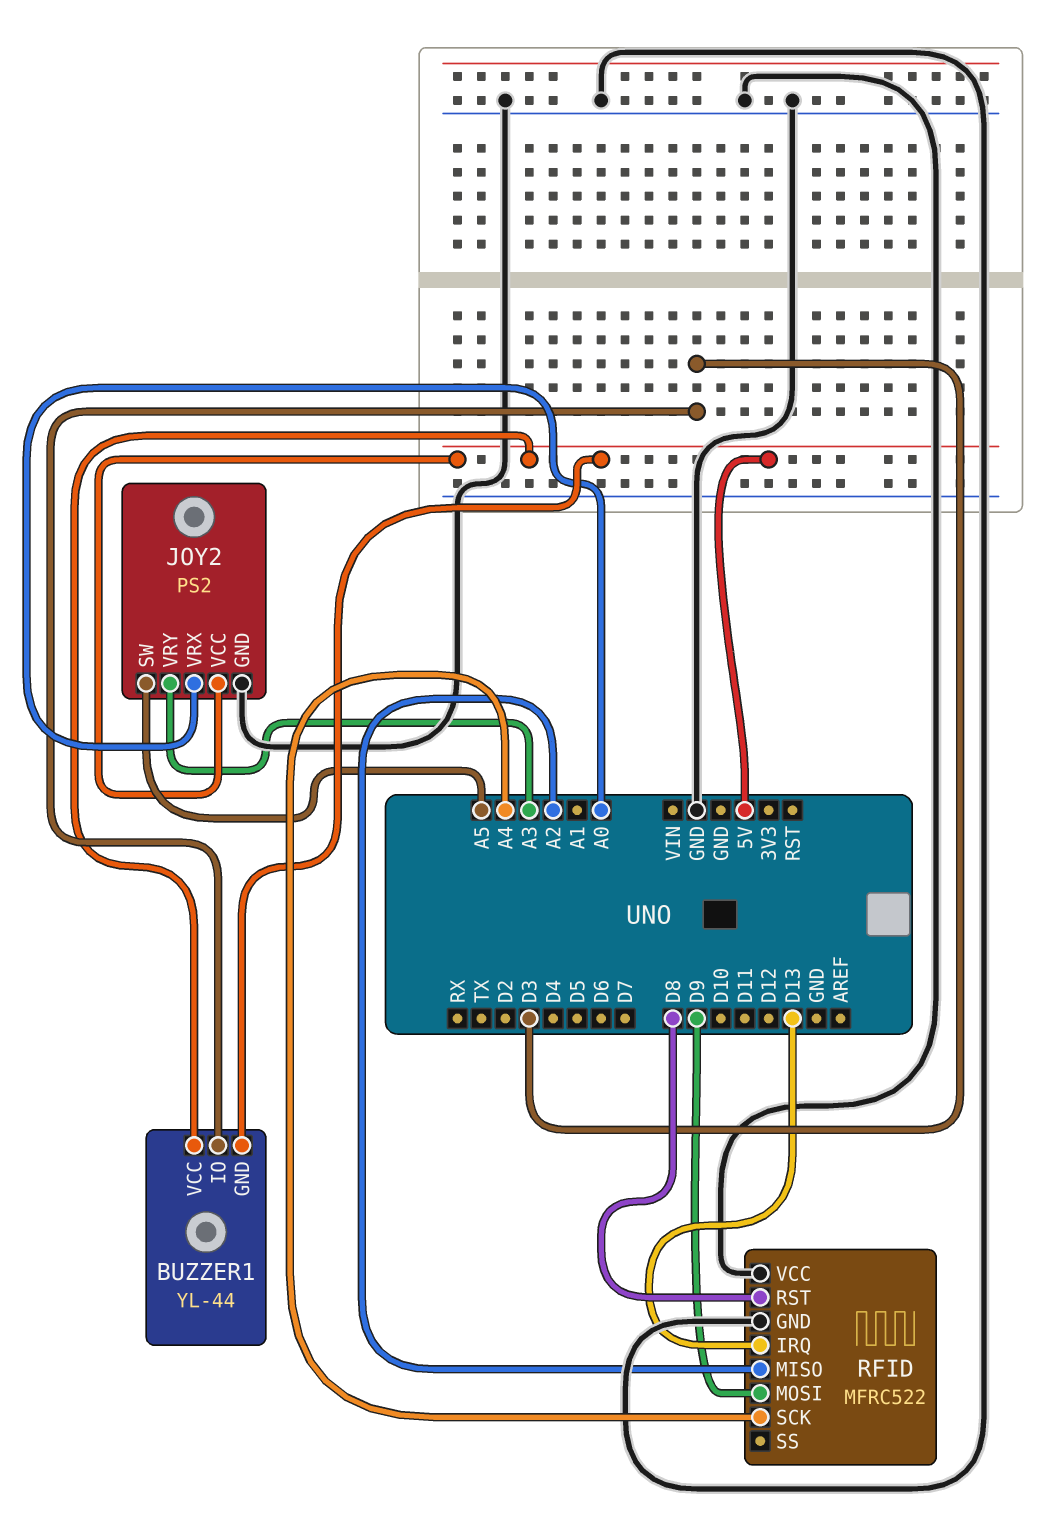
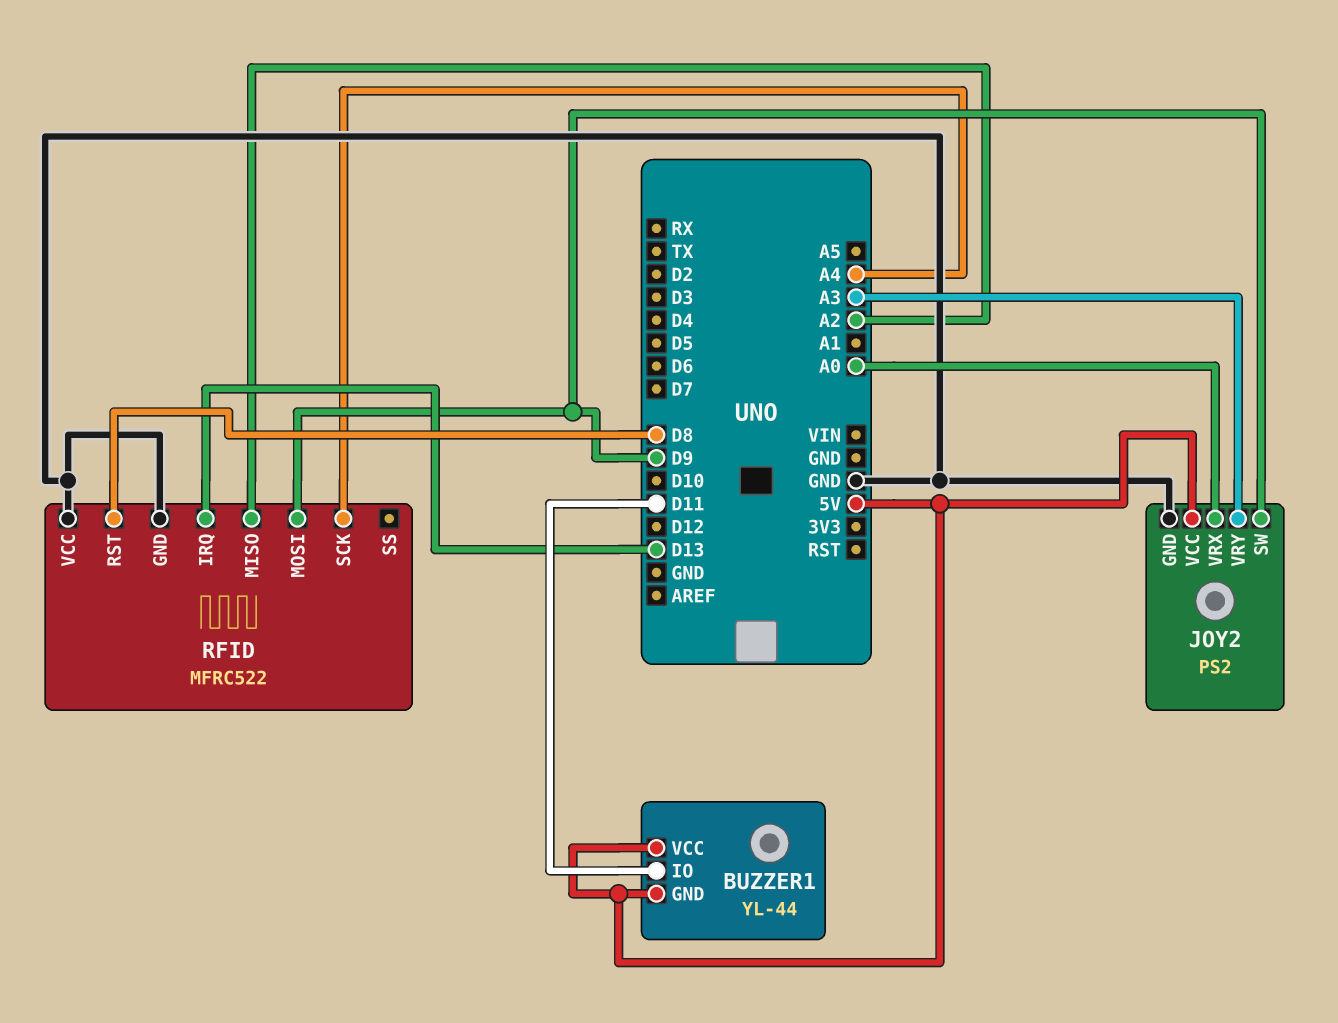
BUZZER1 pin IO: D3 -> D11
JOY2 pin SW: A5 -> D9

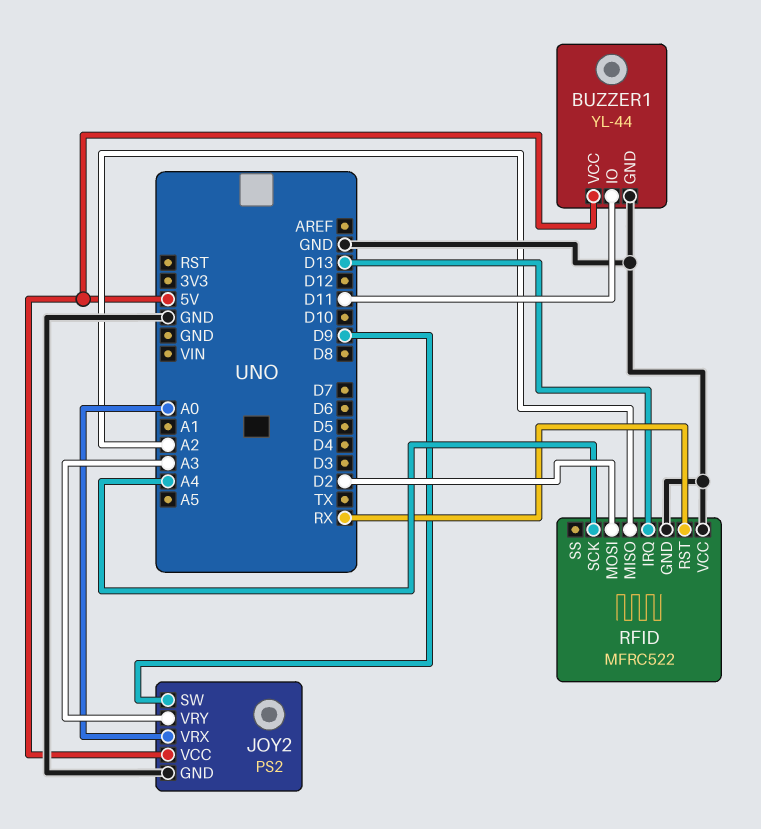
BUZZER1 pin GND: 5V -> GND
RFID pin MOSI: D9 -> D2
RFID pin RST: D8 -> RX

